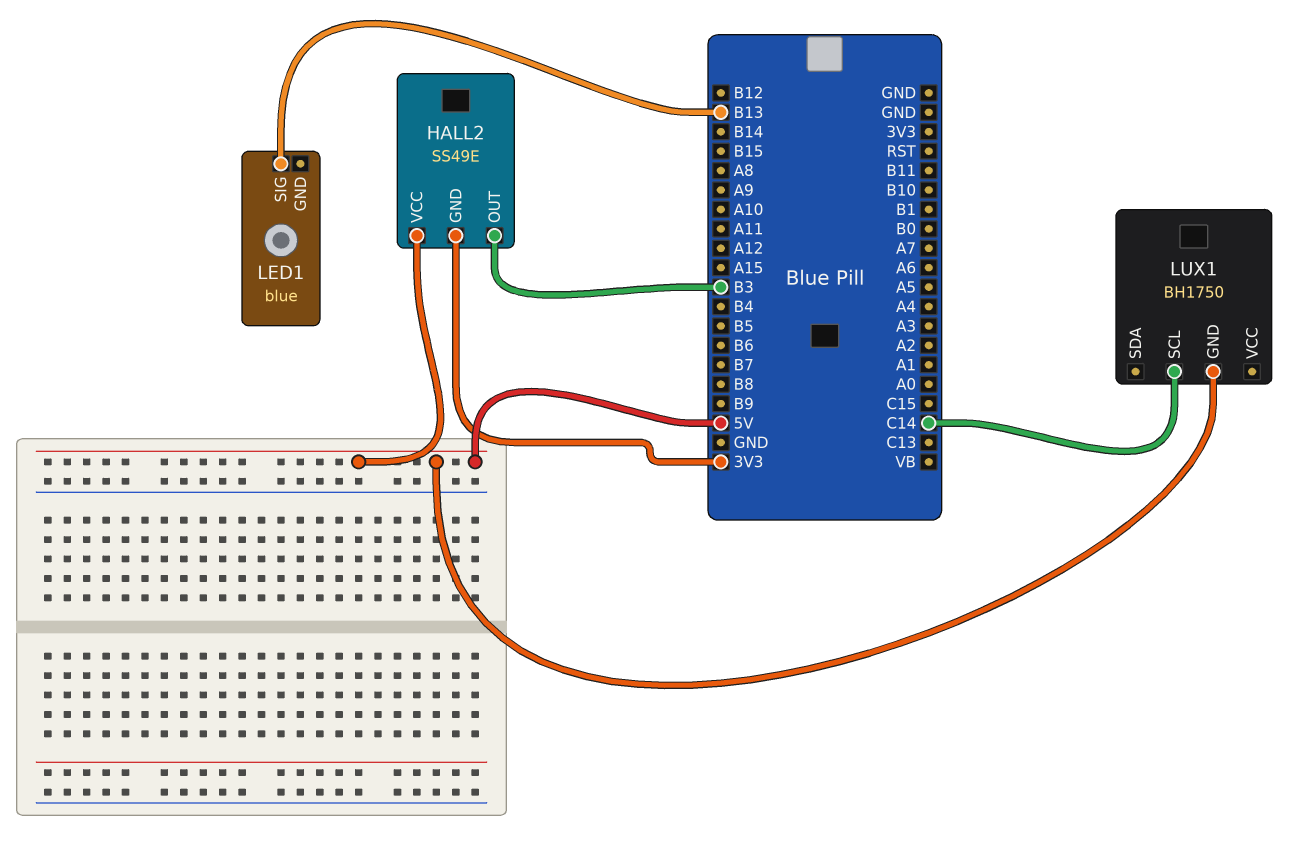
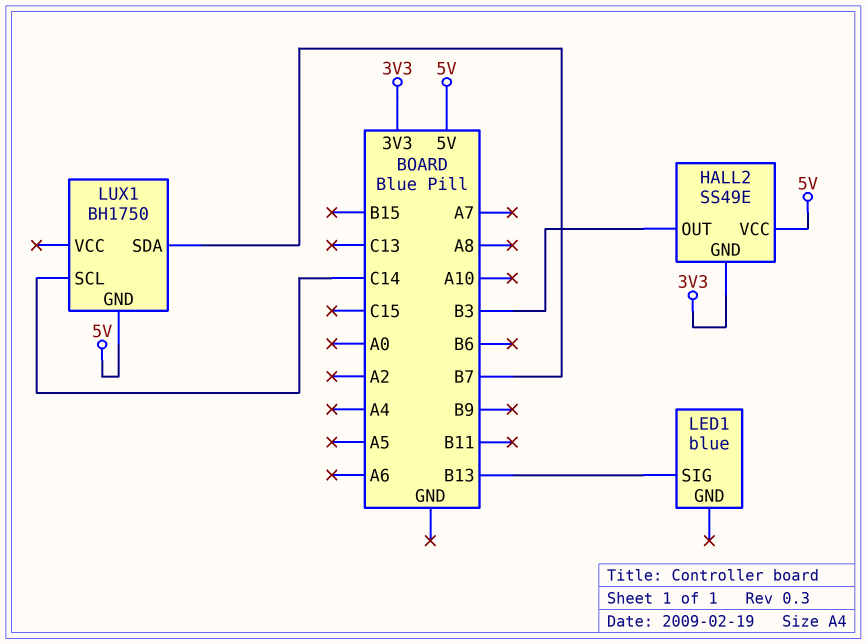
LUX1 pin SDA: none -> B7

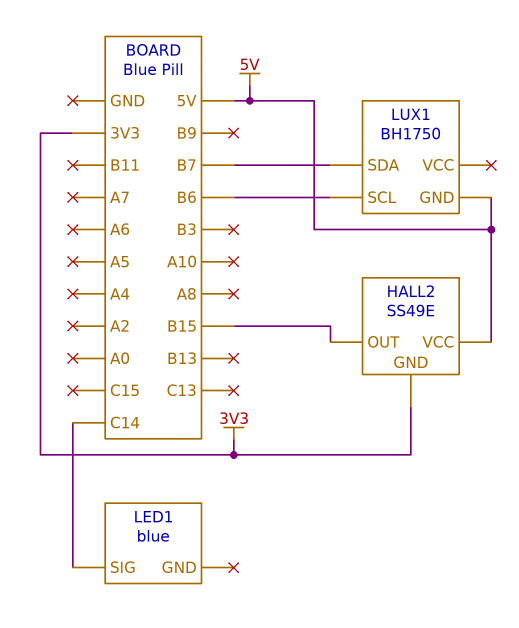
HALL2 pin OUT: B3 -> B15
LED1 pin SIG: B13 -> C14
LUX1 pin SCL: C14 -> B6

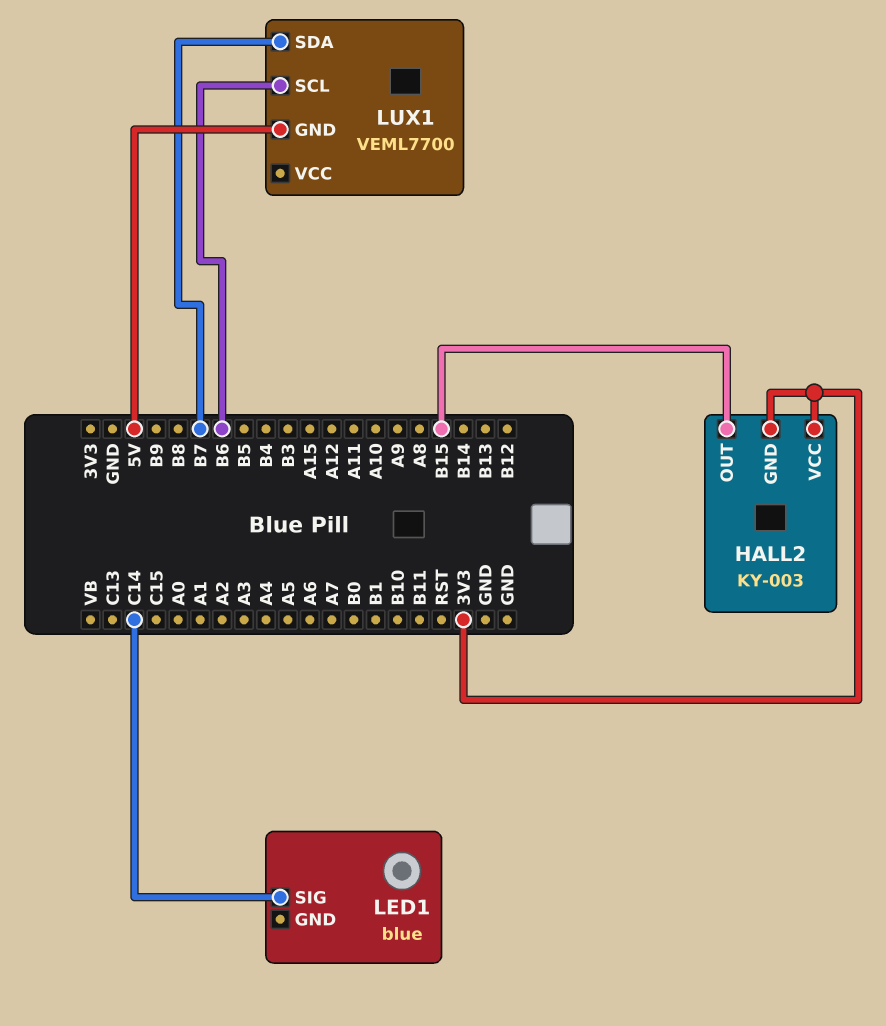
HALL2: SS49E -> KY-003
HALL2 pin VCC: 5V -> 3V3
LUX1: BH1750 -> VEML7700

